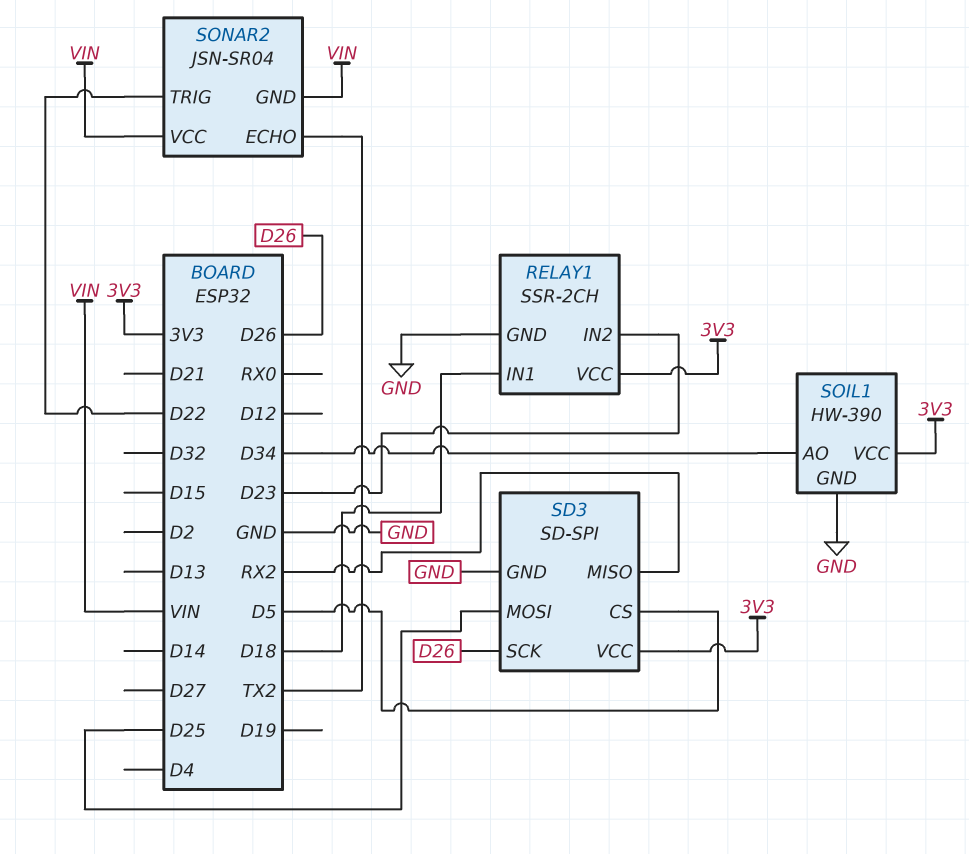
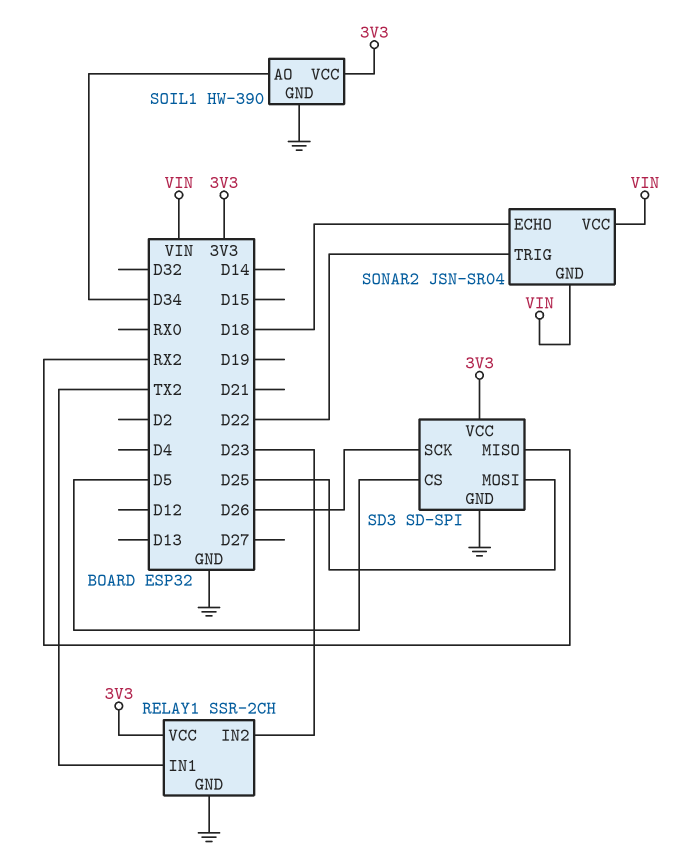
RELAY1 pin IN1: D18 -> TX2
SONAR2 pin ECHO: TX2 -> D18

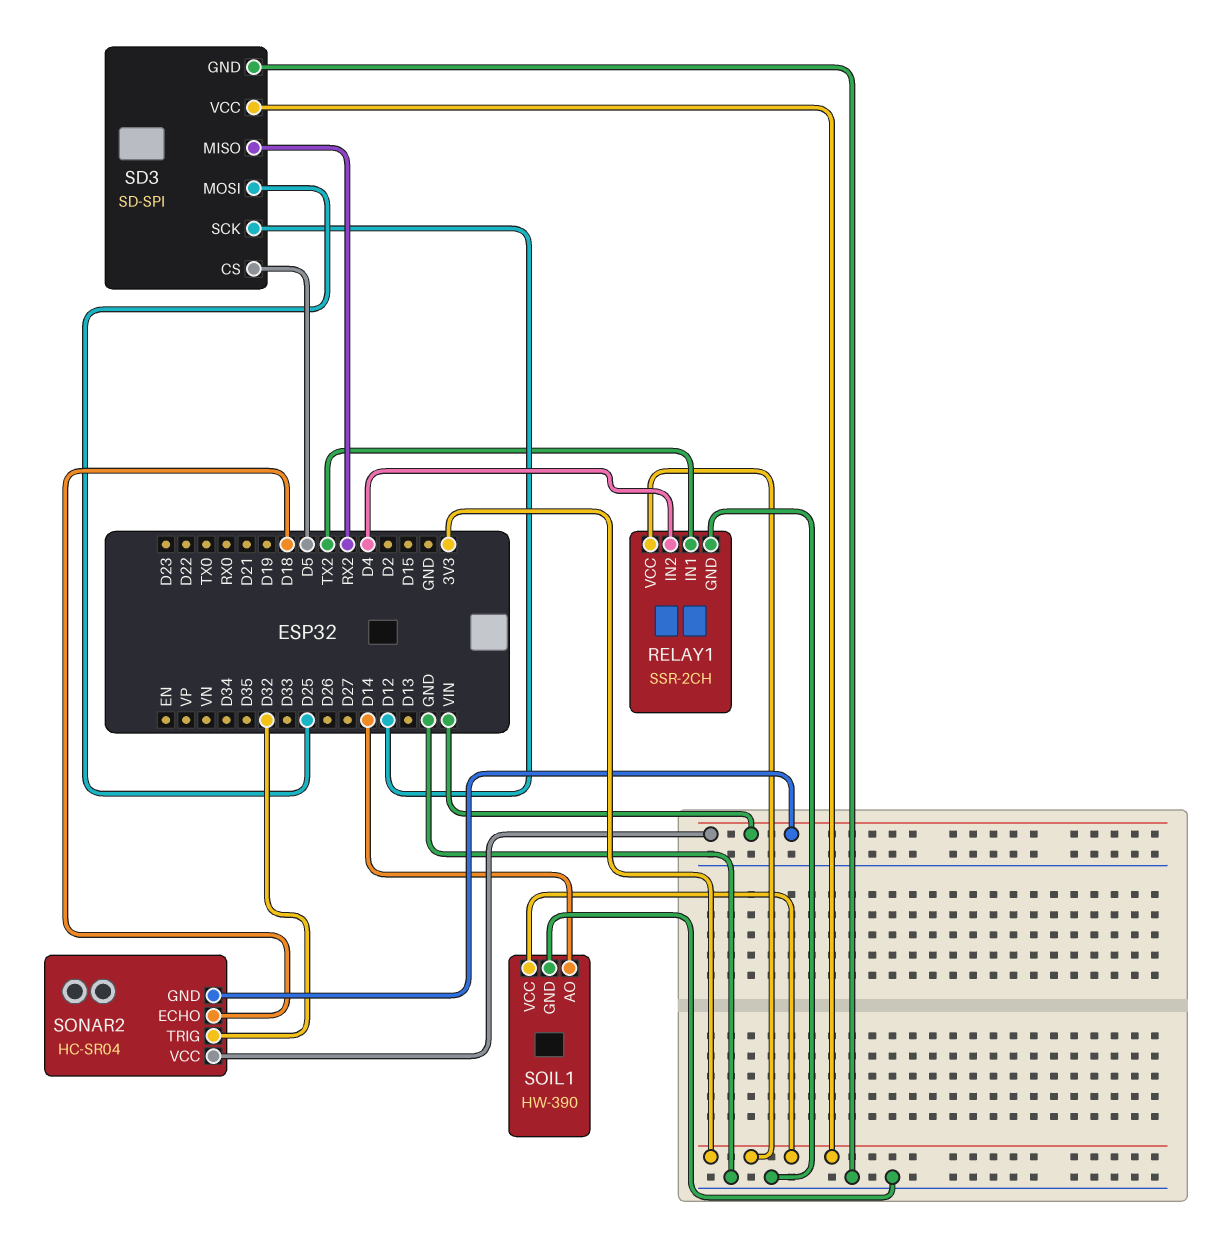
RELAY1 pin IN2: D23 -> D4
SD3 pin SCK: D26 -> D12
SOIL1 pin AO: D34 -> D14
SONAR2: JSN-SR04 -> HC-SR04
SONAR2 pin TRIG: D22 -> D32

